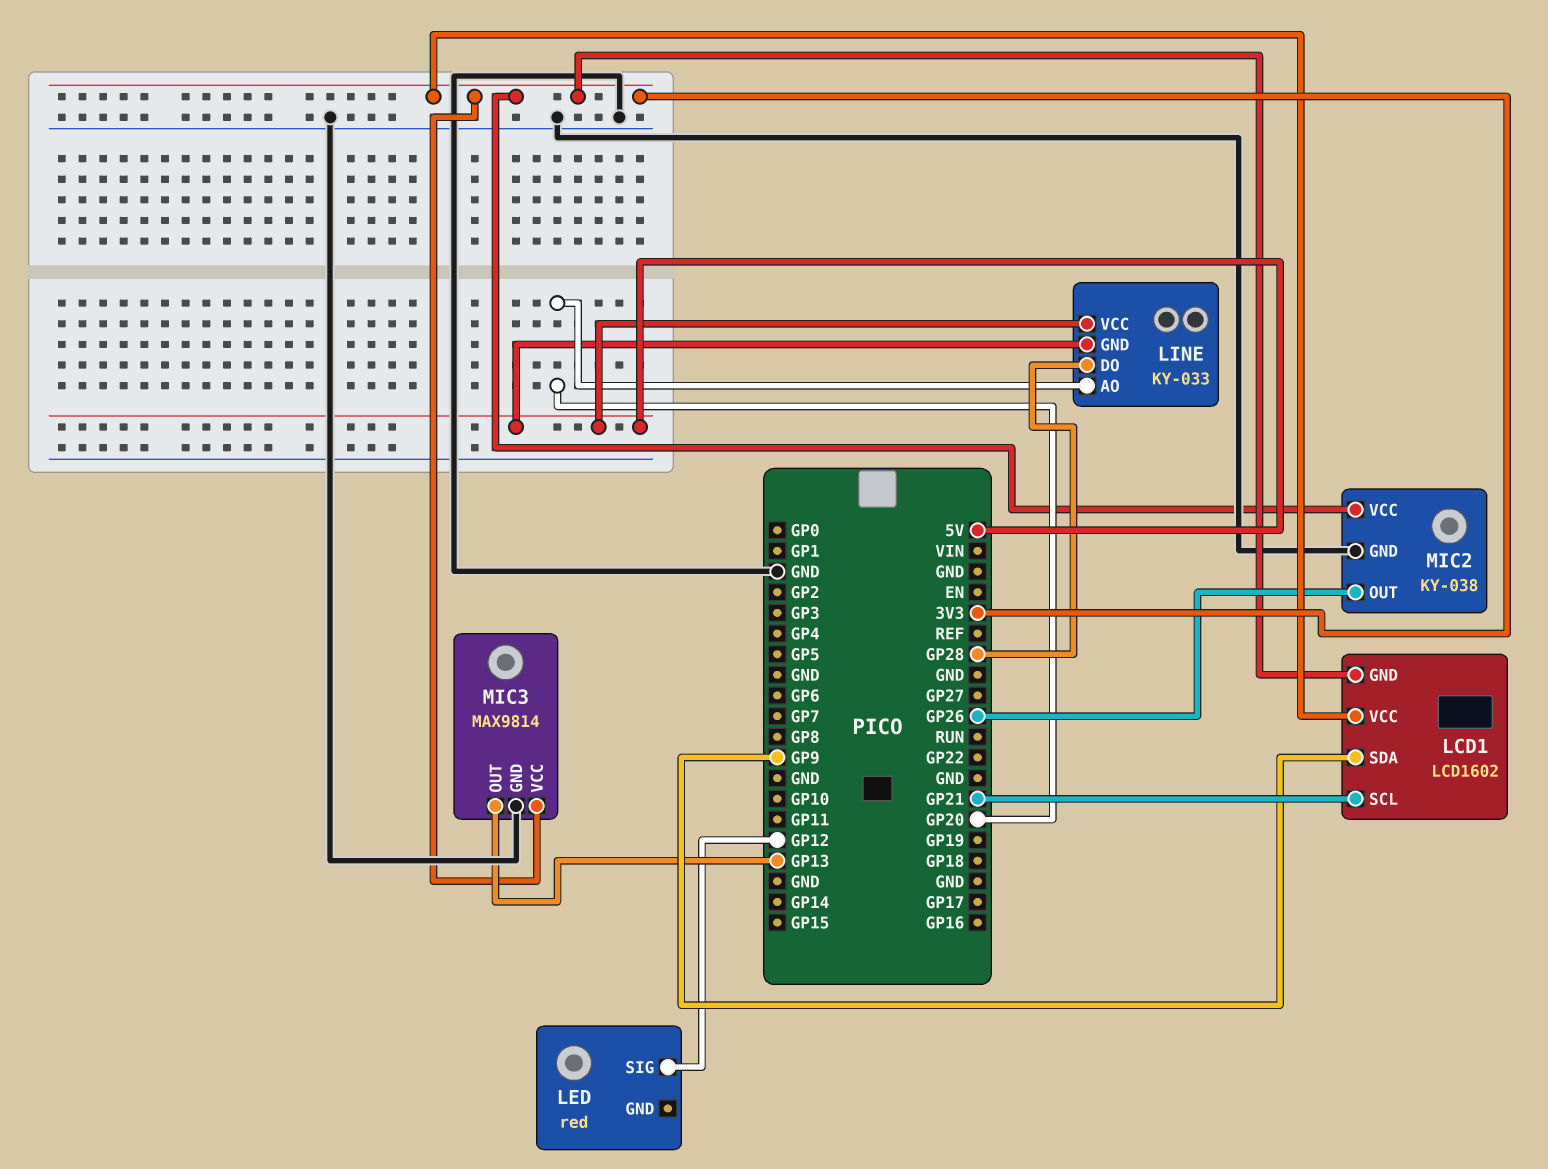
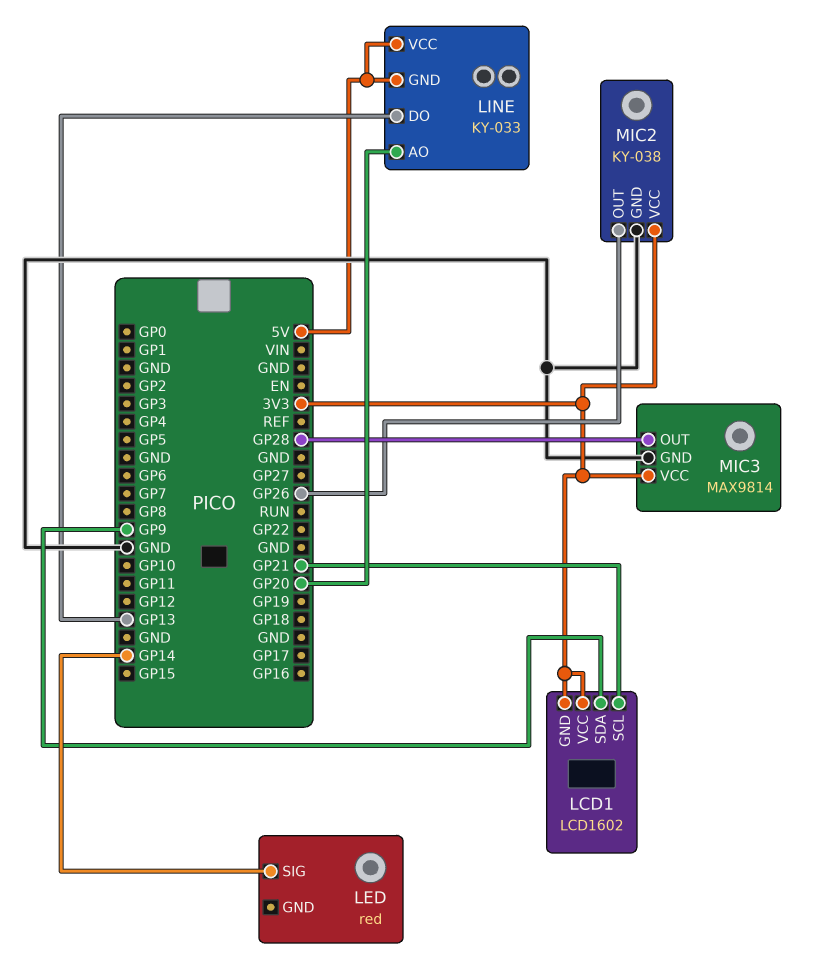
LED pin SIG: GP12 -> GP14
LINE pin DO: GP28 -> GP13
MIC3 pin OUT: GP13 -> GP28

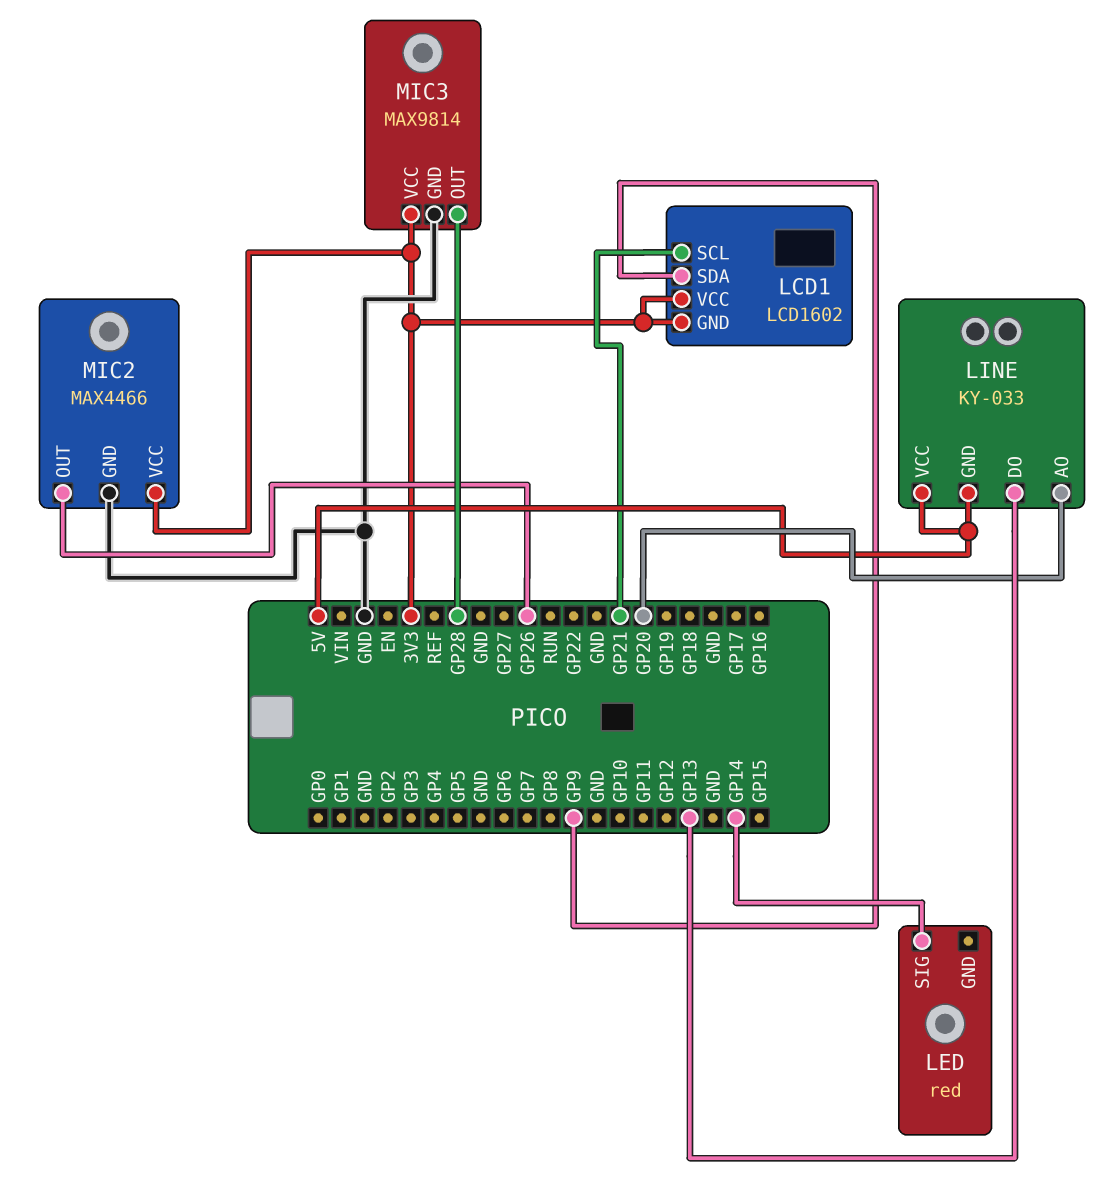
MIC2: KY-038 -> MAX4466

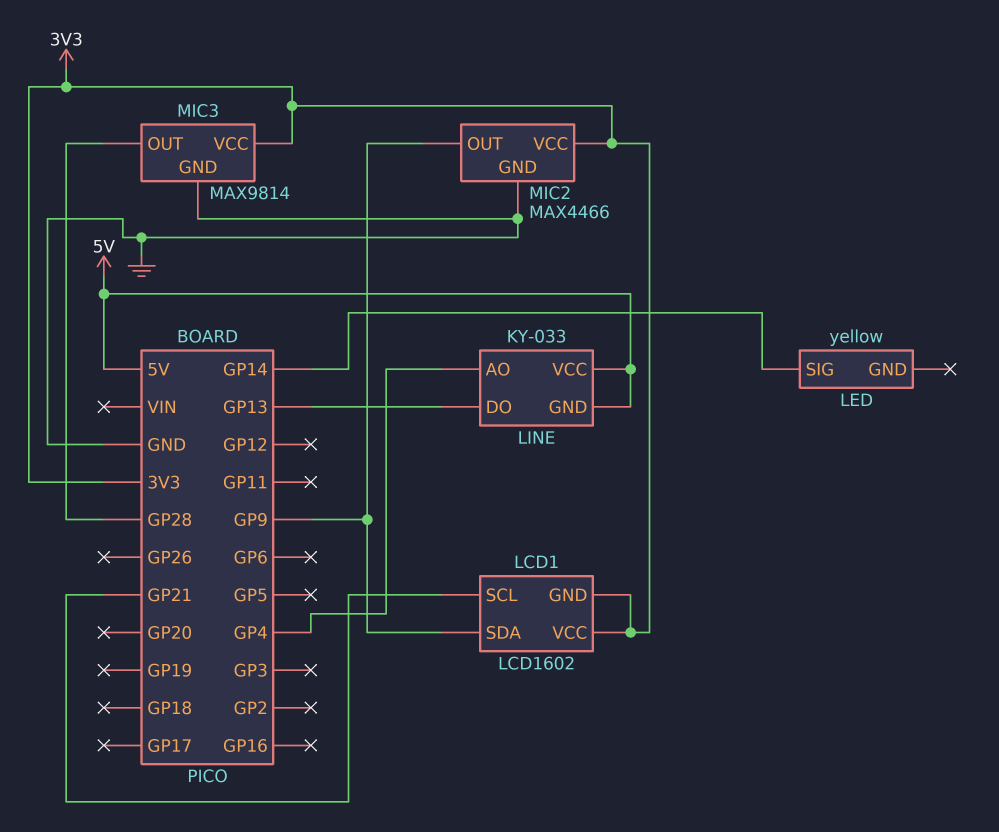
LED: red -> yellow
LINE pin AO: GP20 -> GP4
MIC2 pin OUT: GP26 -> GP9

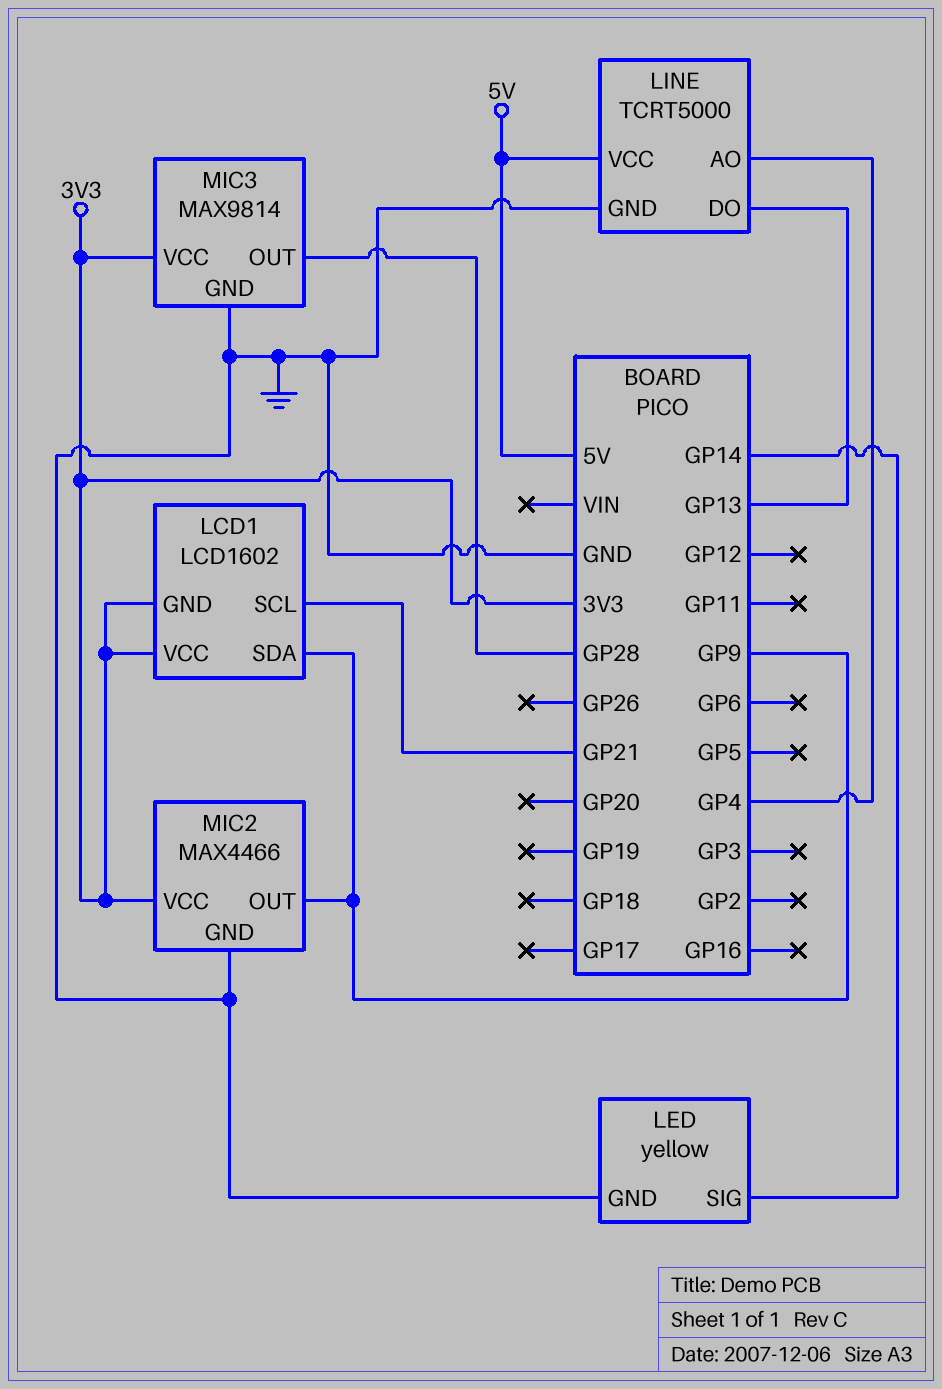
LED pin GND: none -> GND
LINE: KY-033 -> TCRT5000
LINE pin GND: 5V -> GND

